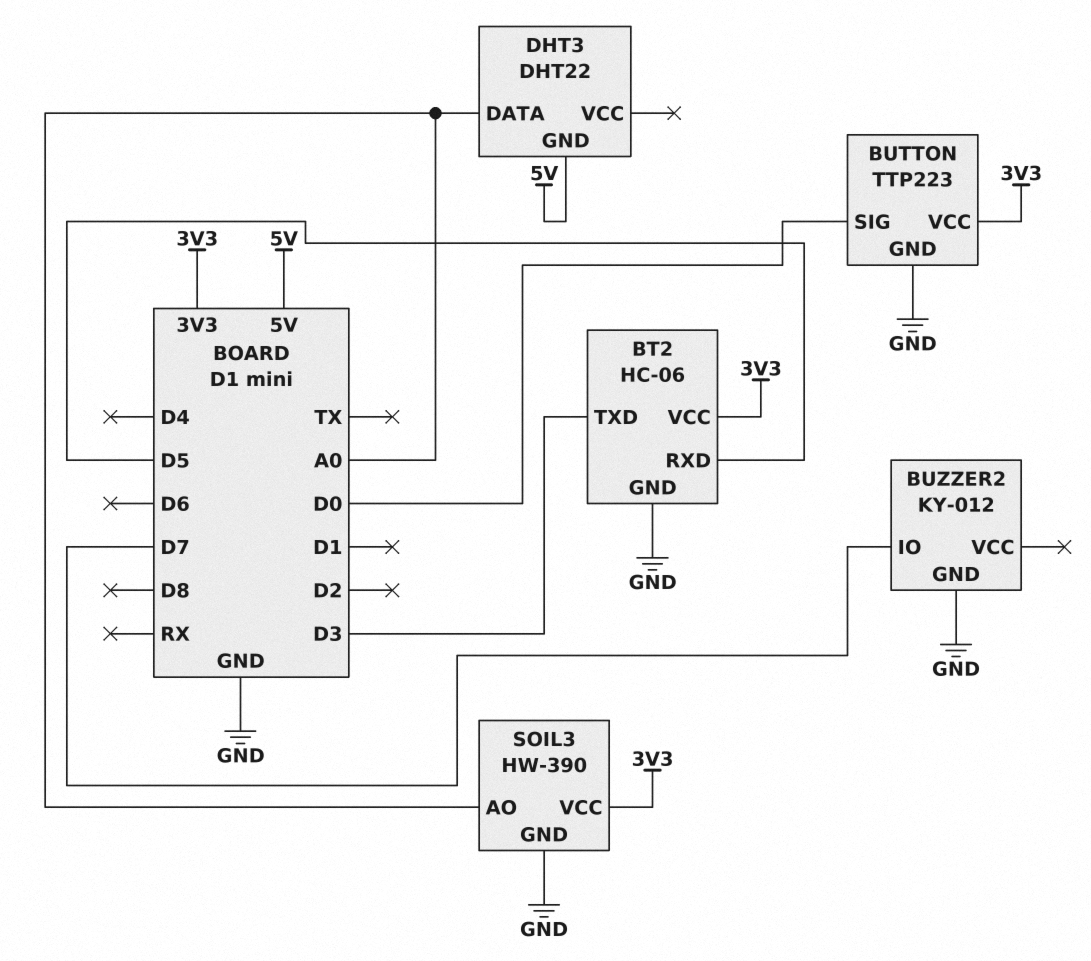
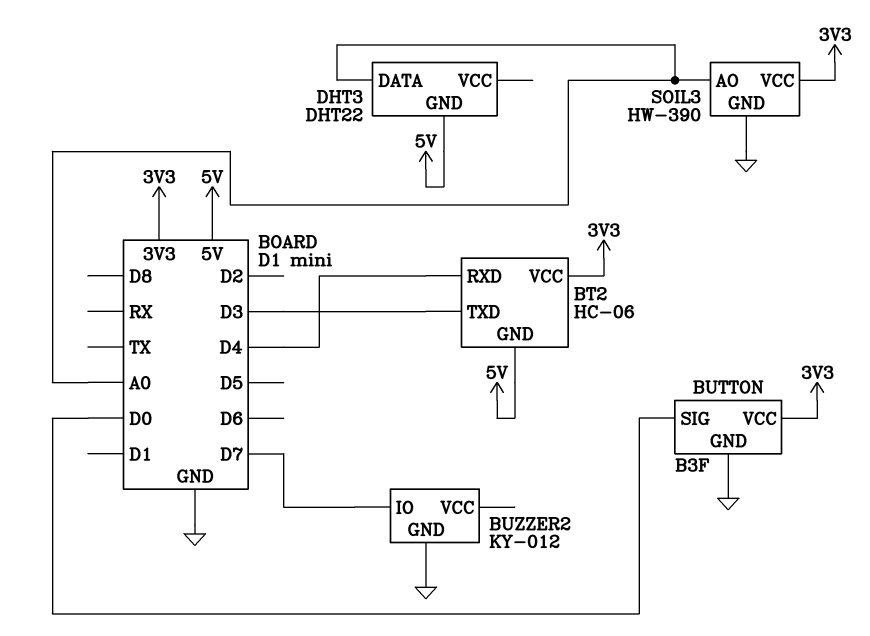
BT2 pin GND: GND -> 5V
BT2 pin RXD: D5 -> D4
BUTTON: TTP223 -> B3F

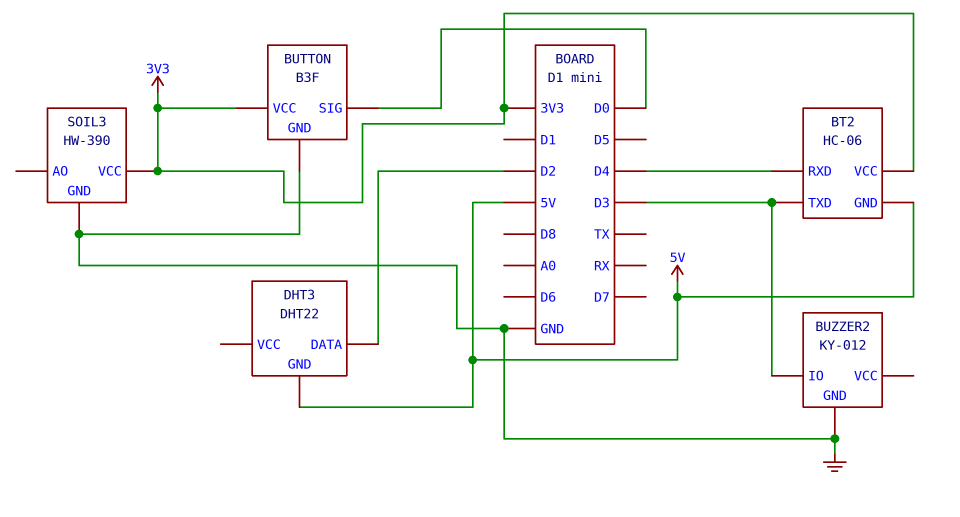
BUZZER2 pin IO: D7 -> D3
DHT3 pin DATA: A0 -> D2
SOIL3 pin AO: A0 -> none

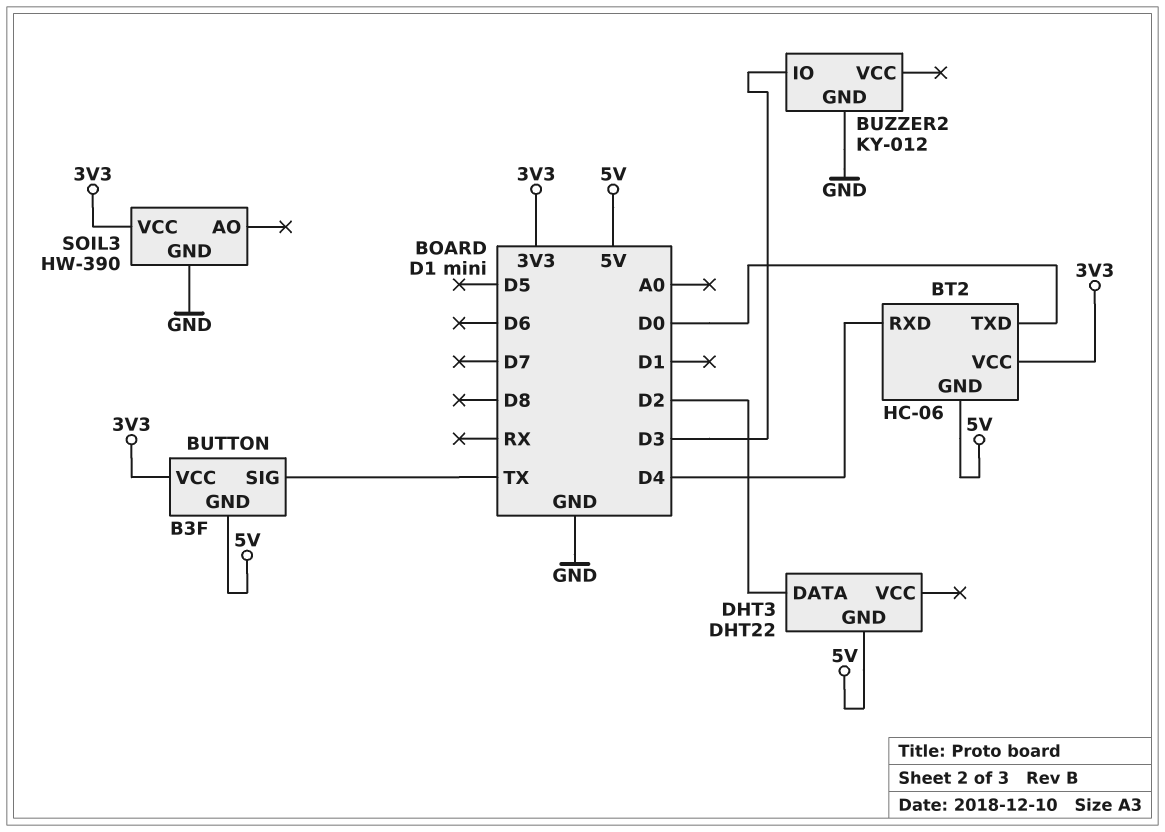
BT2 pin TXD: D3 -> D0
BUTTON pin GND: GND -> 5V
BUTTON pin SIG: D0 -> TX

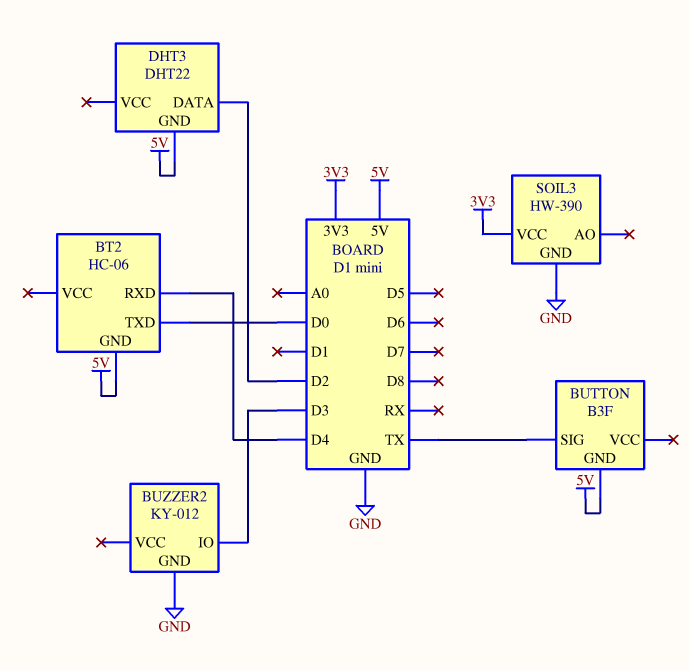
BT2 pin VCC: 3V3 -> none
BUTTON pin VCC: 3V3 -> none

